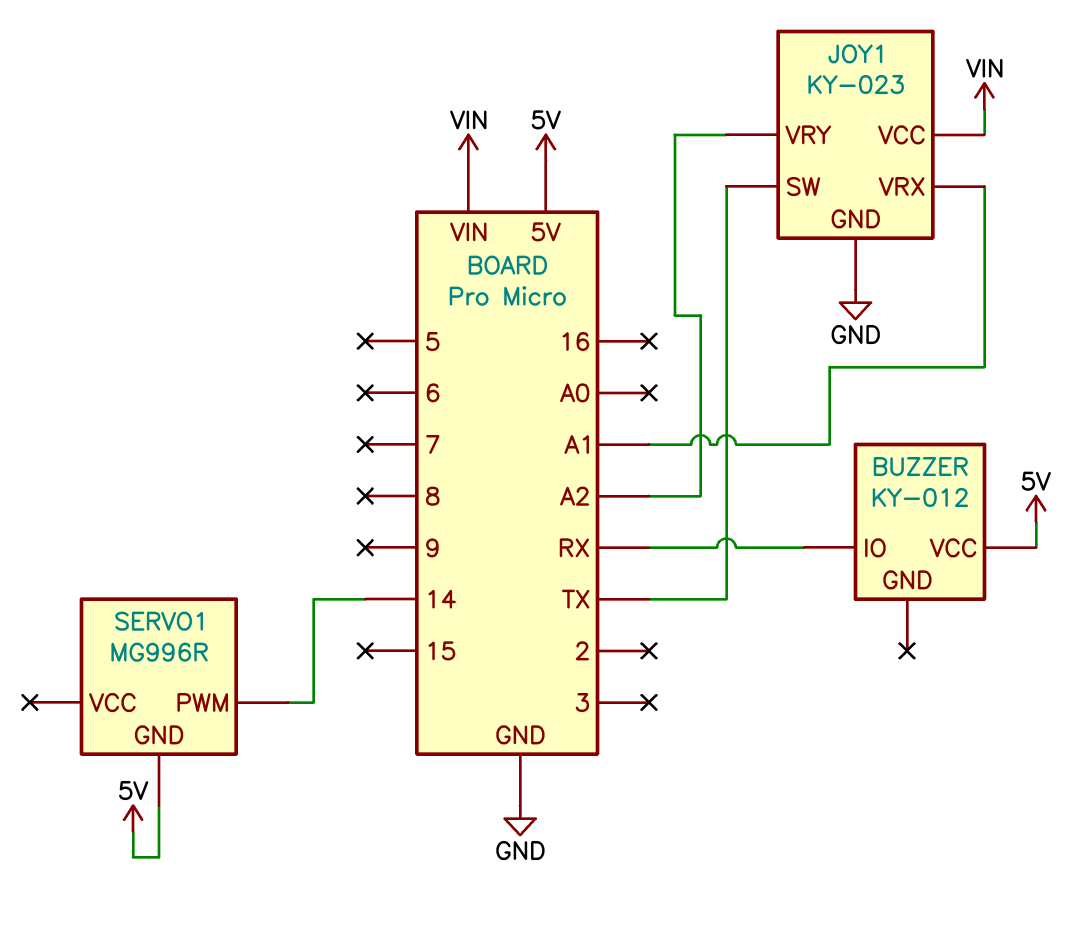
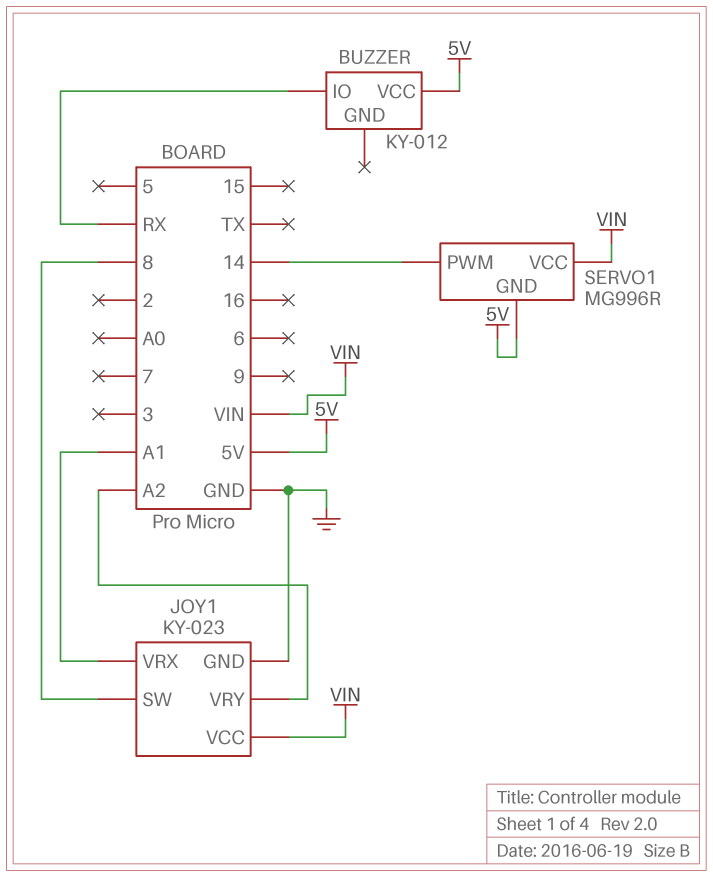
JOY1 pin SW: TX -> 8
SERVO1 pin VCC: none -> VIN

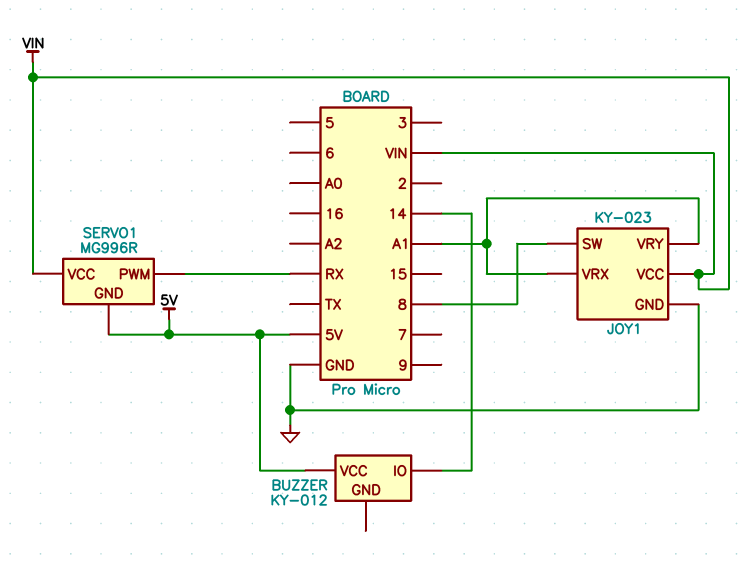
BUZZER pin IO: RX -> 14
JOY1 pin VRY: A2 -> A1
SERVO1 pin PWM: 14 -> RX

